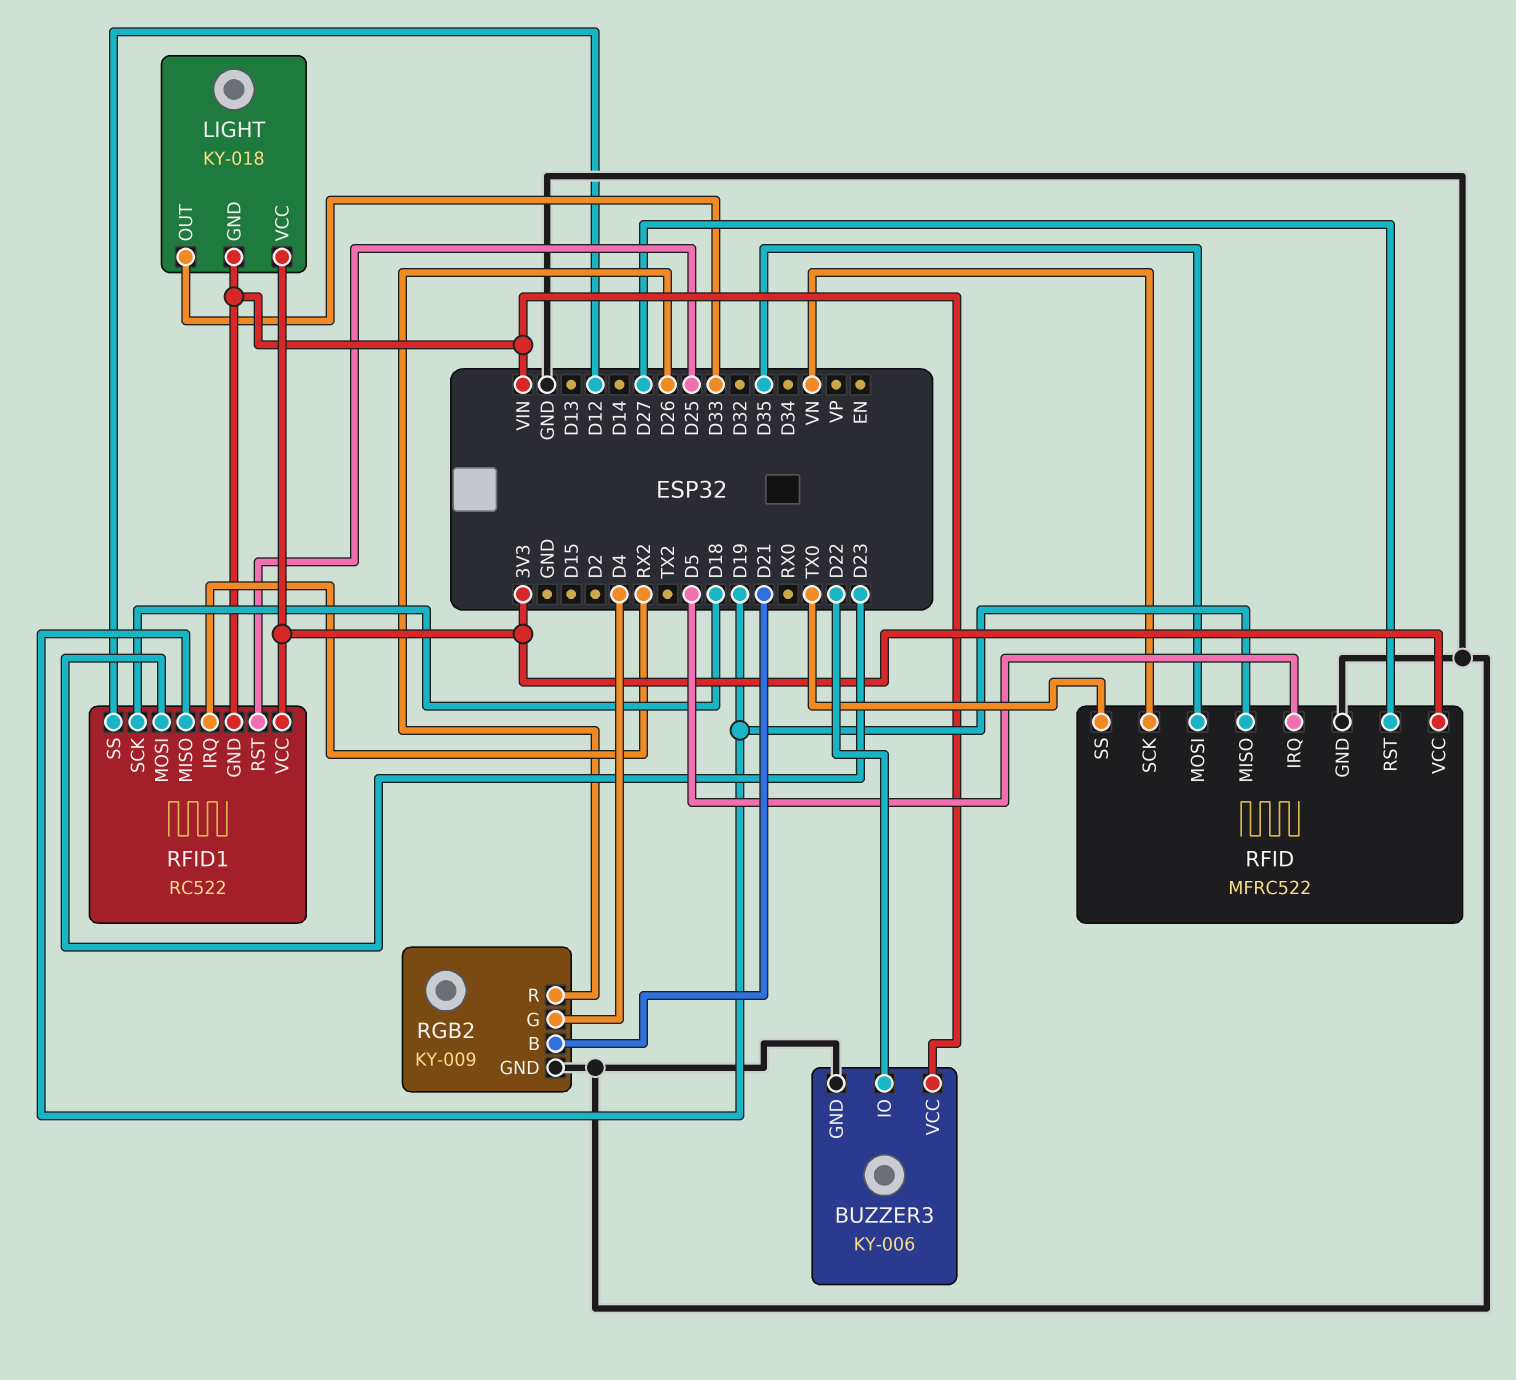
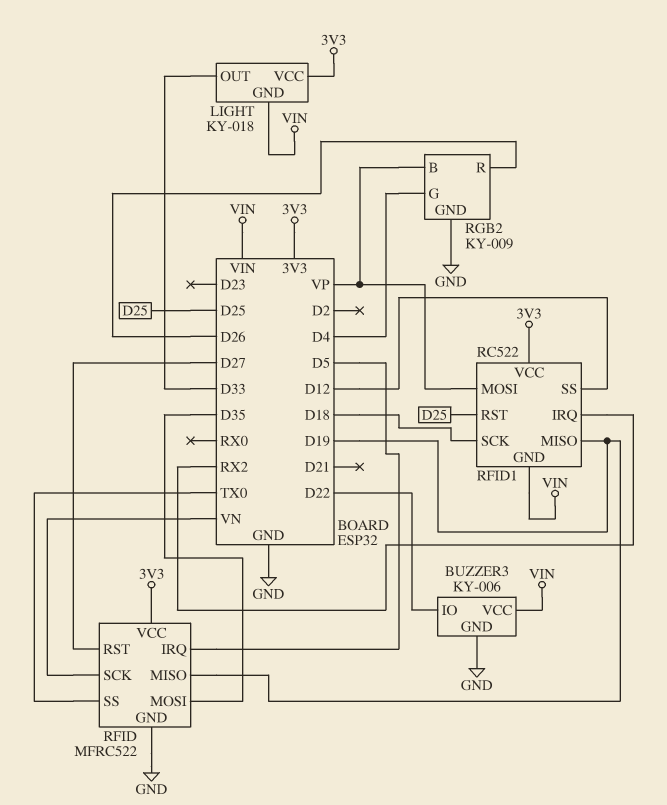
RFID1 pin MOSI: D23 -> VP
RGB2 pin B: D21 -> VP

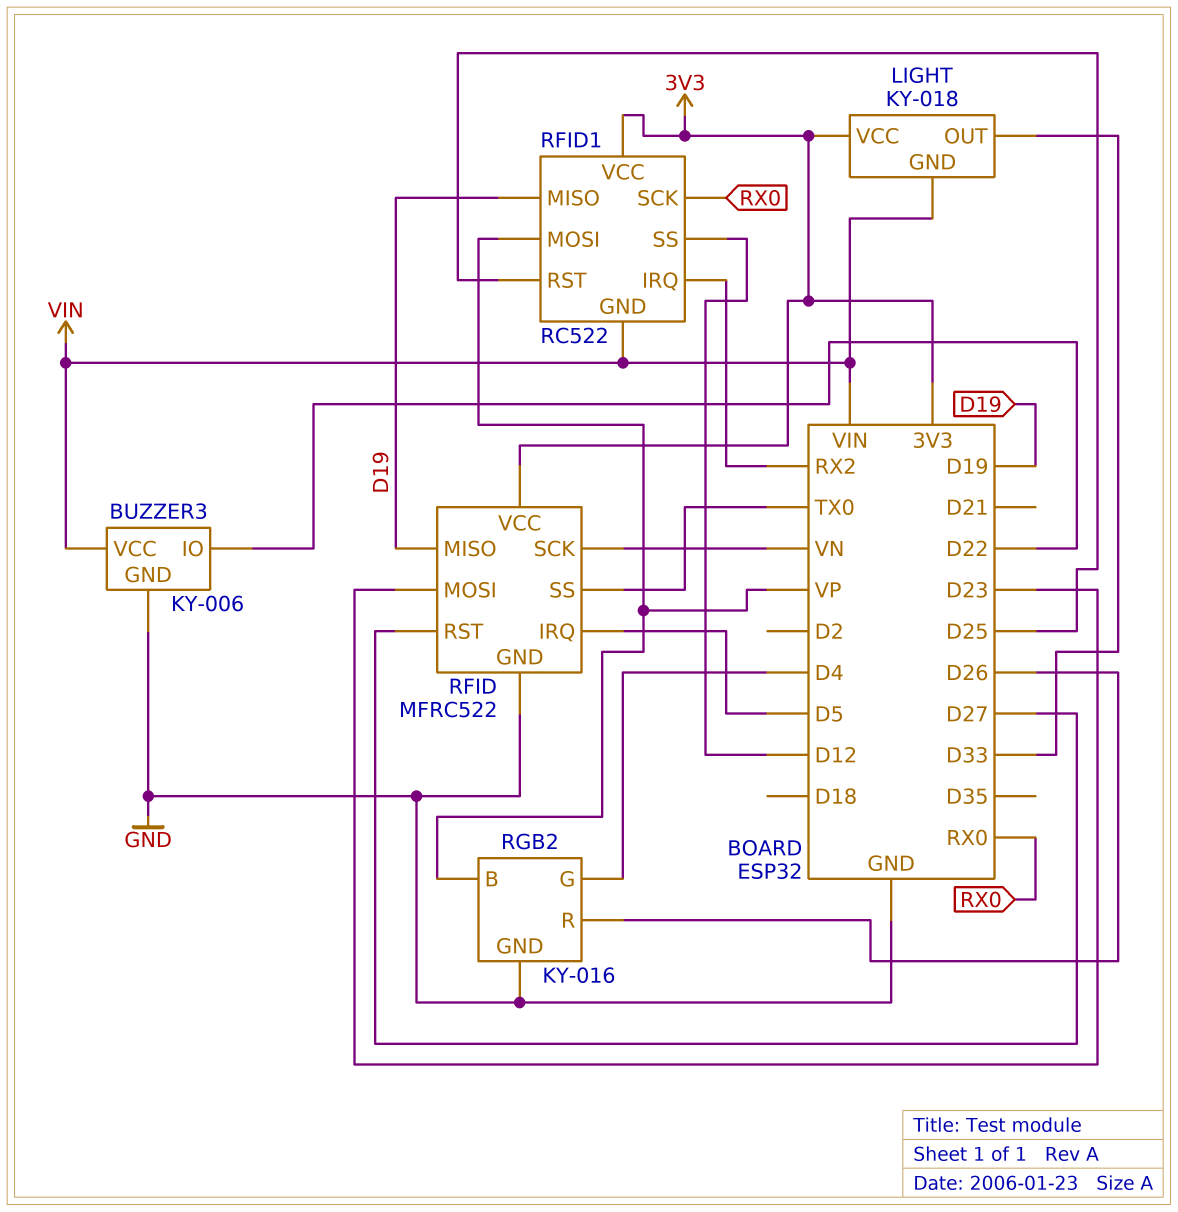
RFID pin MOSI: D35 -> D23
RFID1 pin SCK: D18 -> RX0
RGB2: KY-009 -> KY-016

